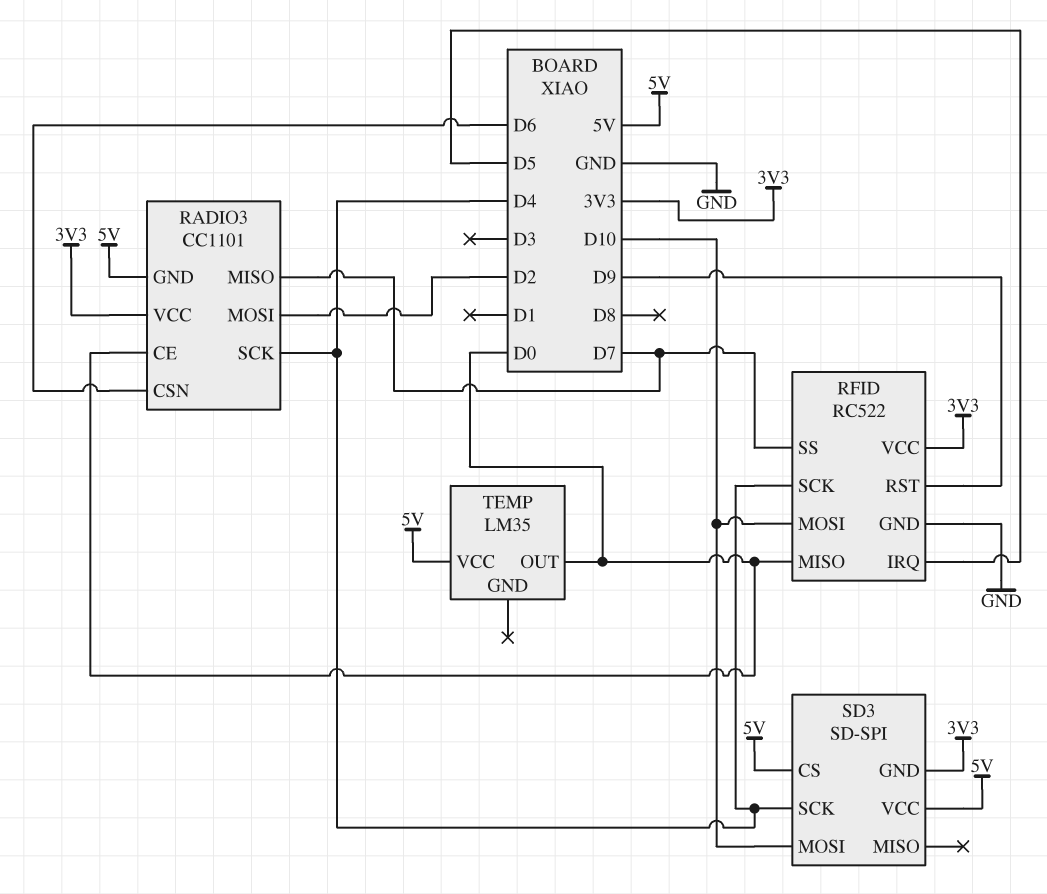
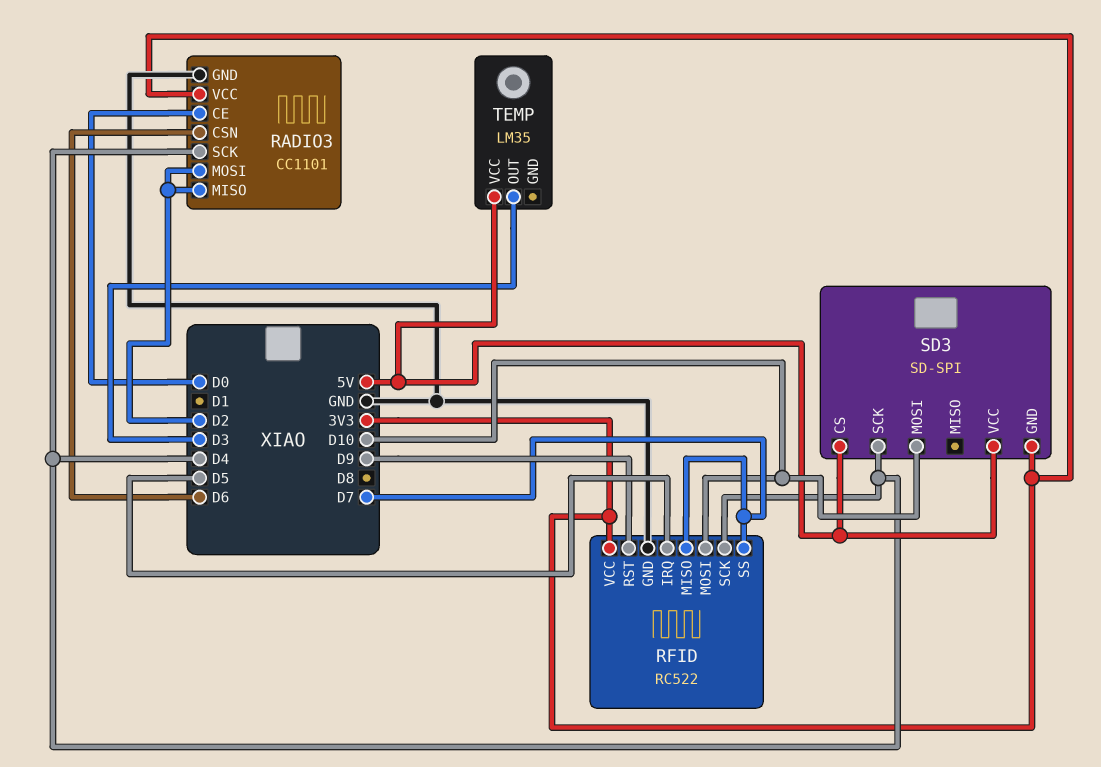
RADIO3 pin GND: 5V -> GND
RADIO3 pin MISO: D7 -> D2
RFID pin MISO: D0 -> D7
TEMP pin OUT: D0 -> D3

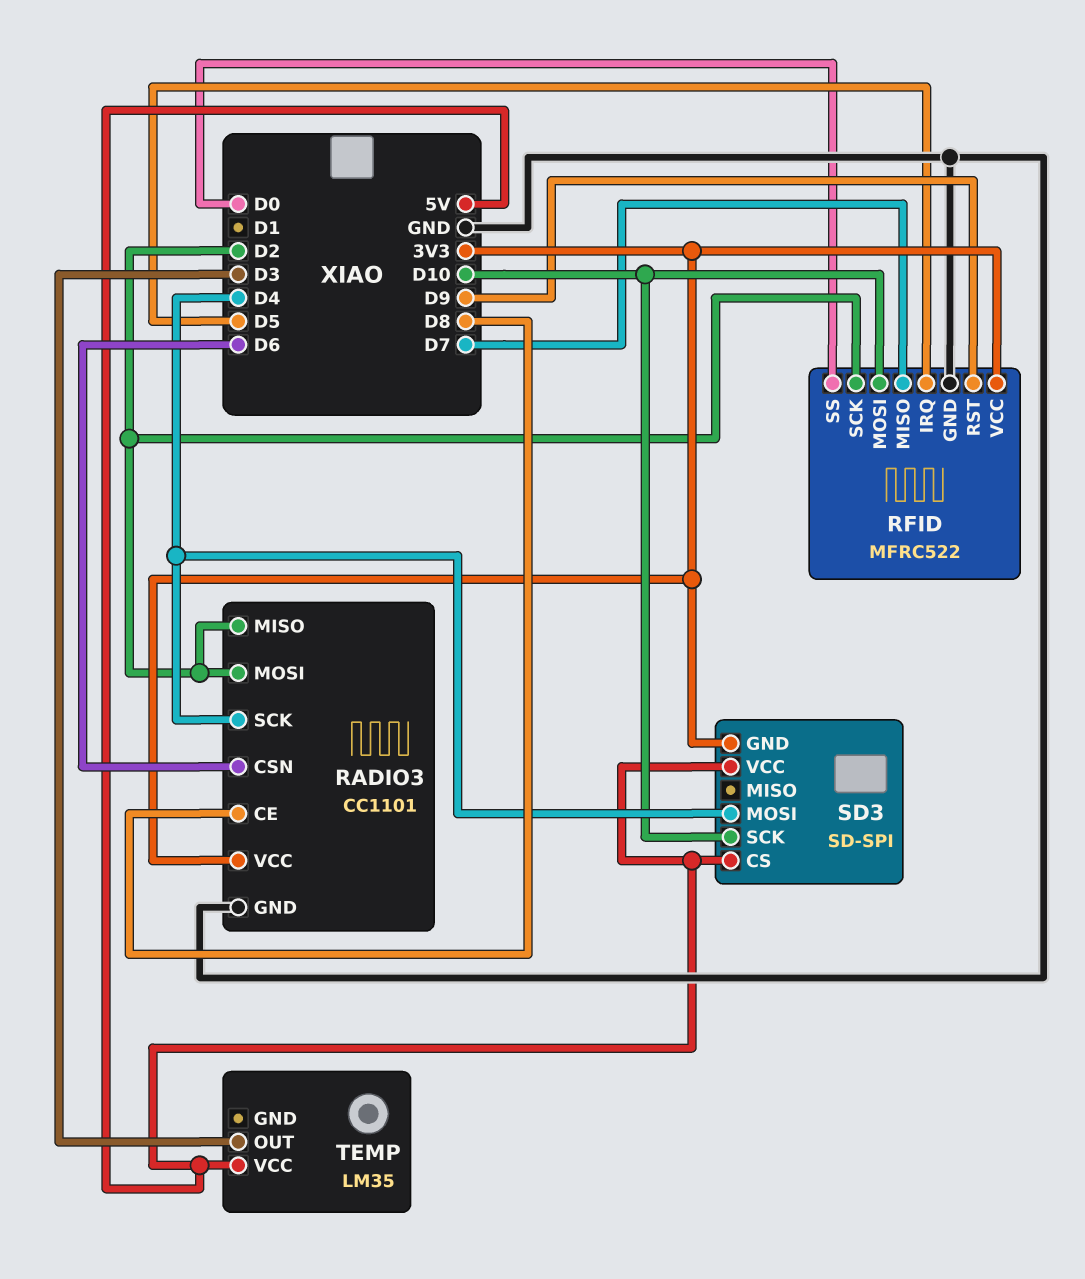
RADIO3 pin CE: D0 -> D8
RFID: RC522 -> MFRC522
RFID pin SCK: D4 -> D2
RFID pin SS: D7 -> D0
SD3 pin MOSI: D10 -> D4
SD3 pin SCK: D4 -> D10

